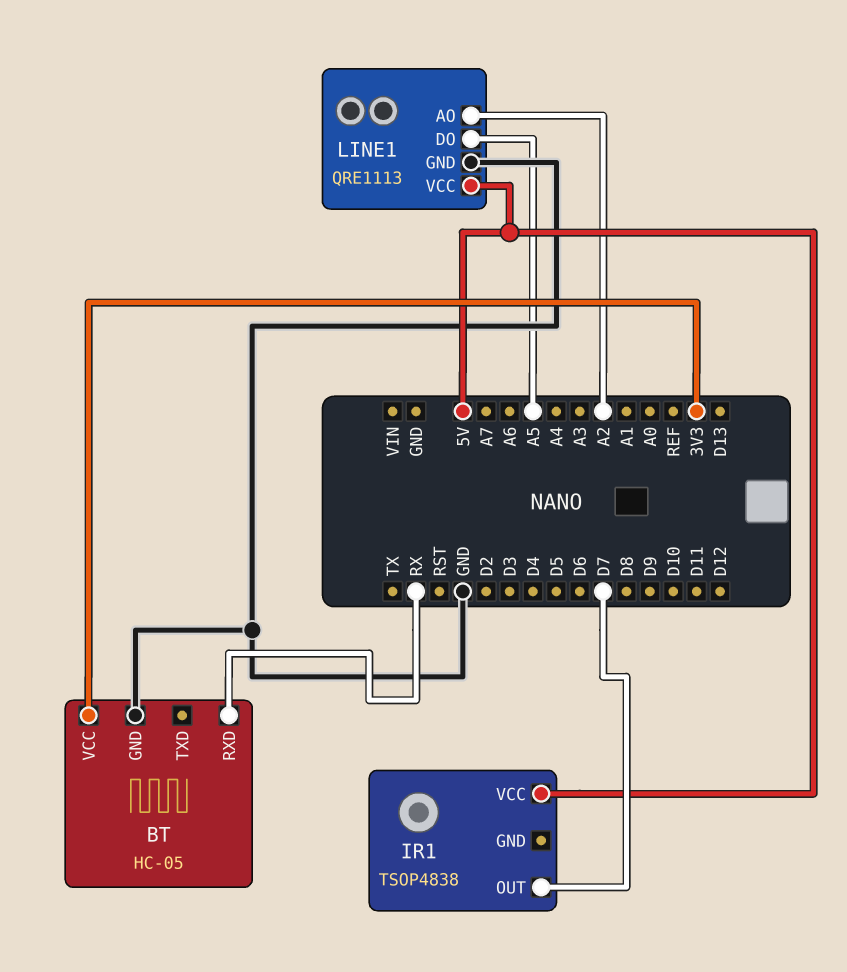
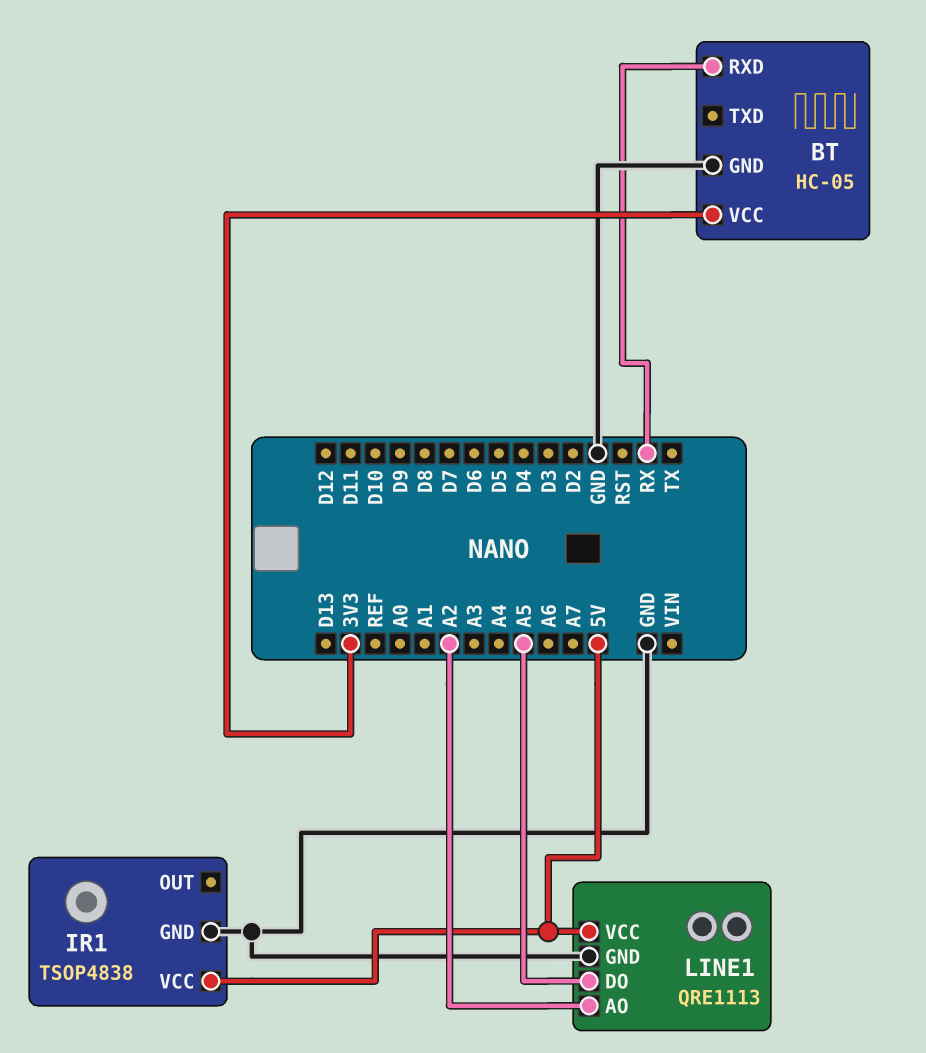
IR1 pin GND: none -> GND
IR1 pin OUT: D7 -> none

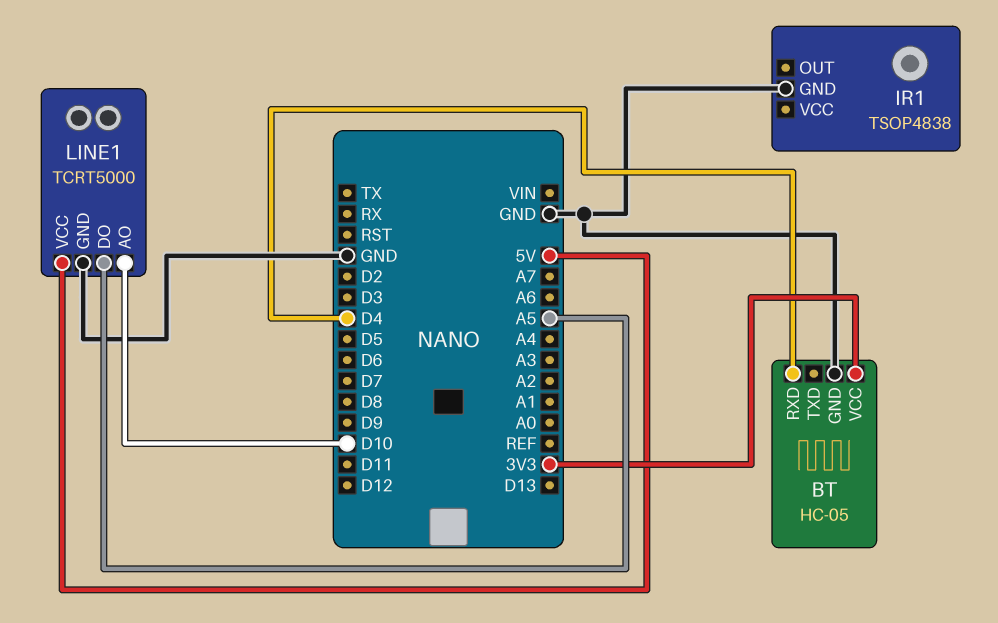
BT pin RXD: RX -> D4
IR1 pin VCC: 5V -> none
LINE1: QRE1113 -> TCRT5000
LINE1 pin AO: A2 -> D10

